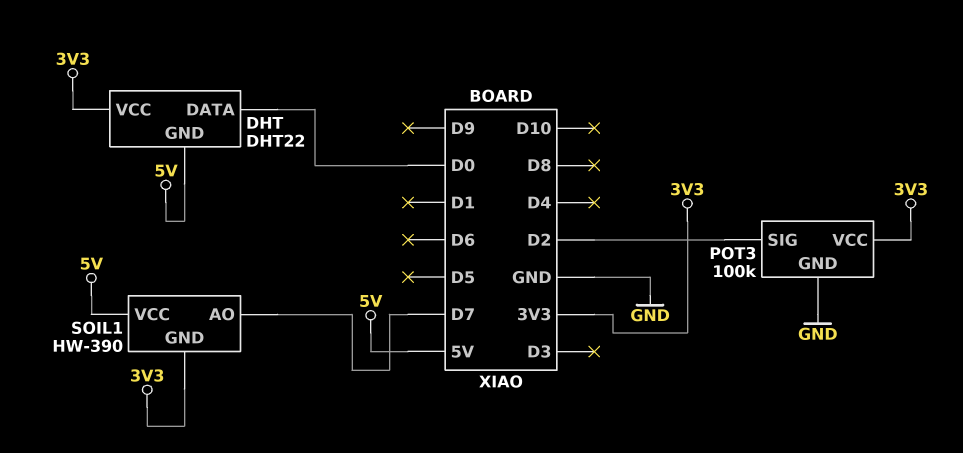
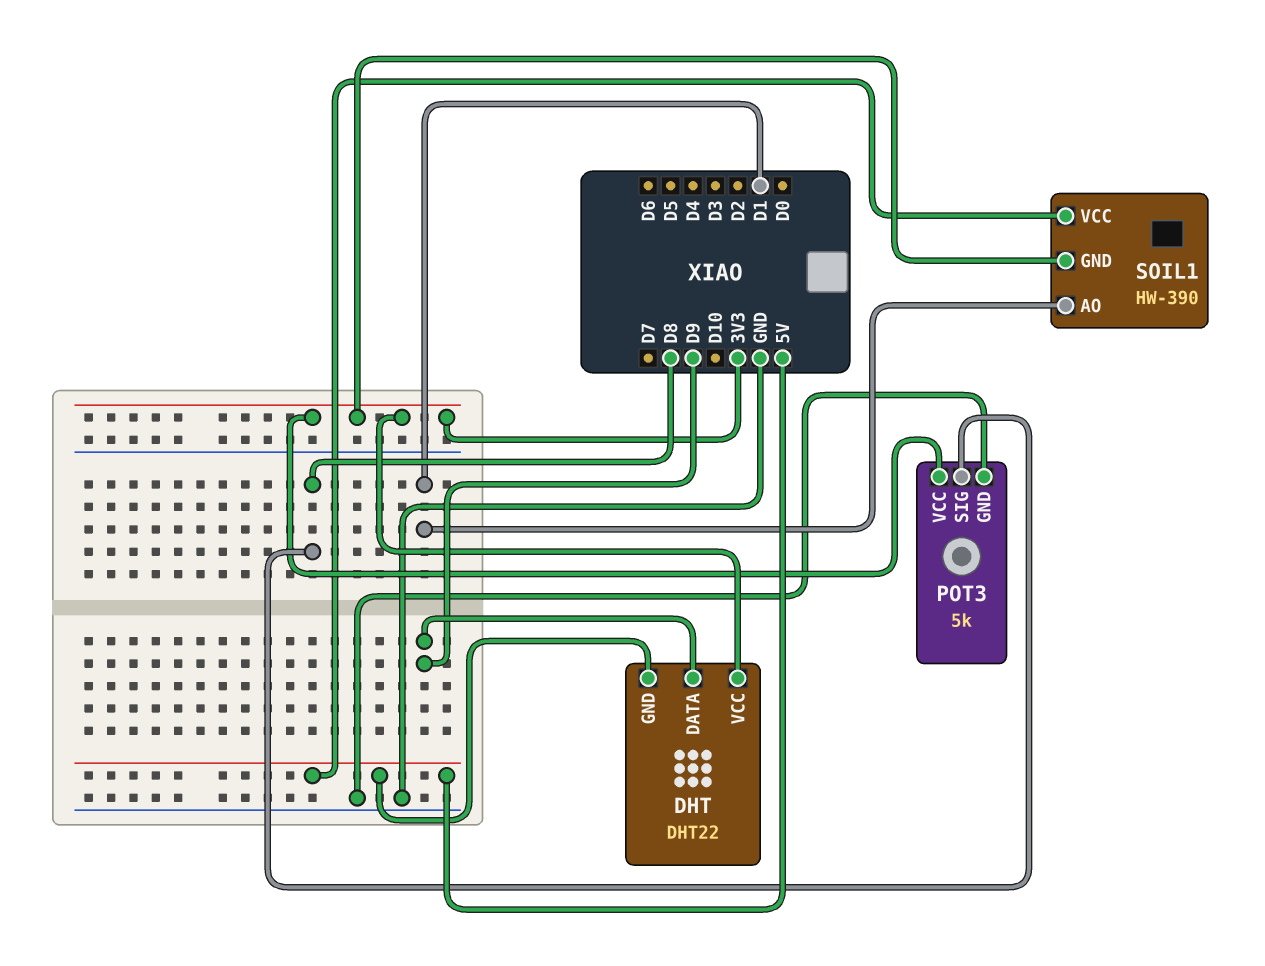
DHT pin DATA: D0 -> D9
POT3: 100k -> 5k
POT3 pin SIG: D2 -> D8
SOIL1 pin AO: D7 -> D1

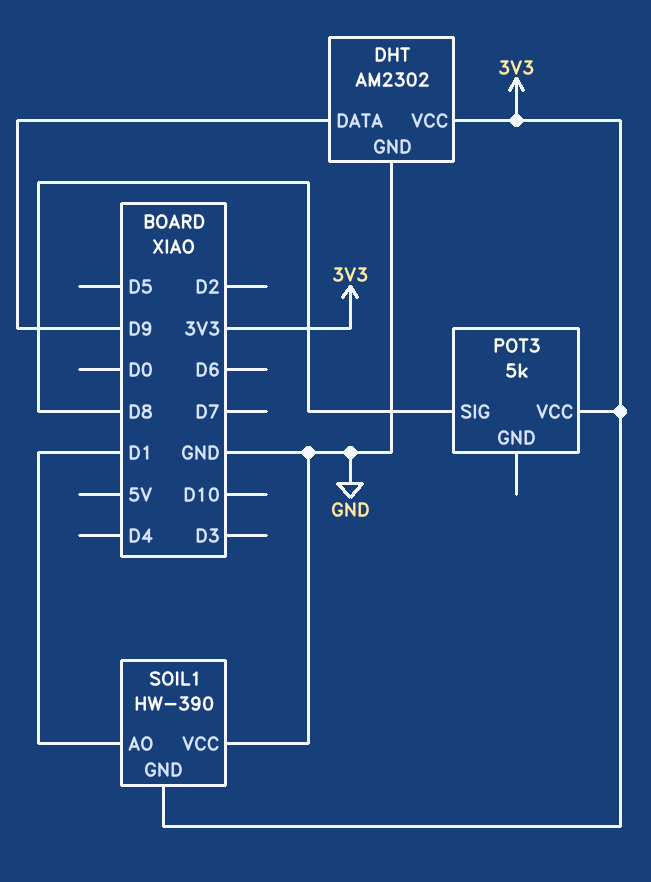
DHT: DHT22 -> AM2302
DHT pin GND: 5V -> GND
POT3 pin GND: GND -> none
SOIL1 pin VCC: 5V -> GND

